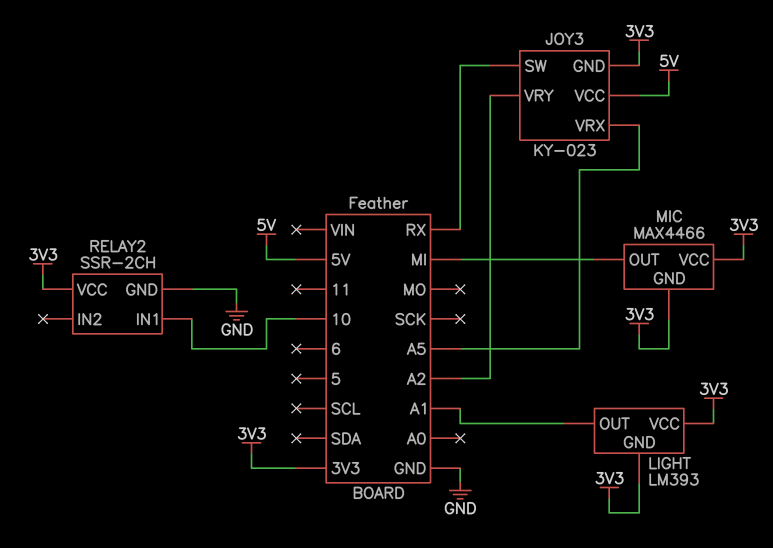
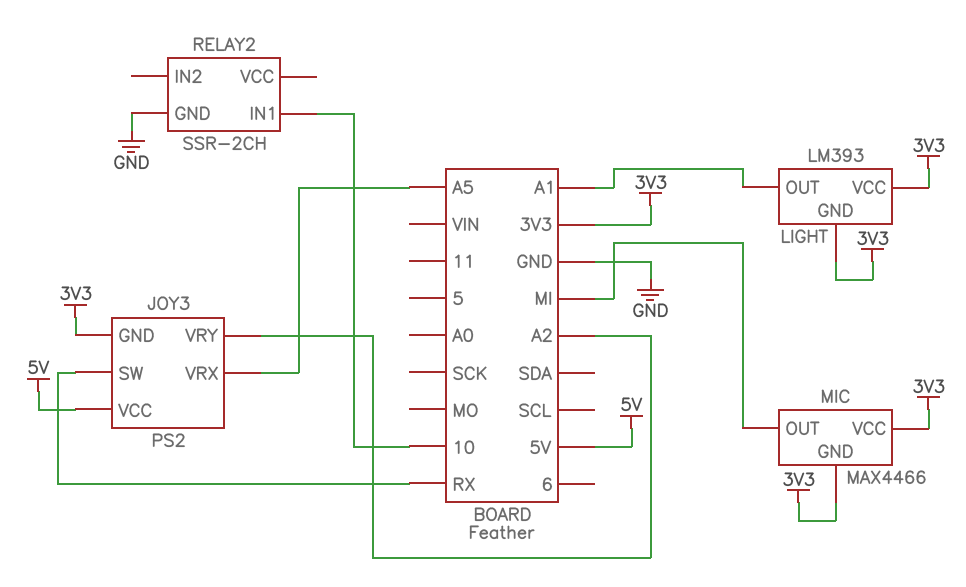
JOY3: KY-023 -> PS2
RELAY2 pin VCC: 3V3 -> none

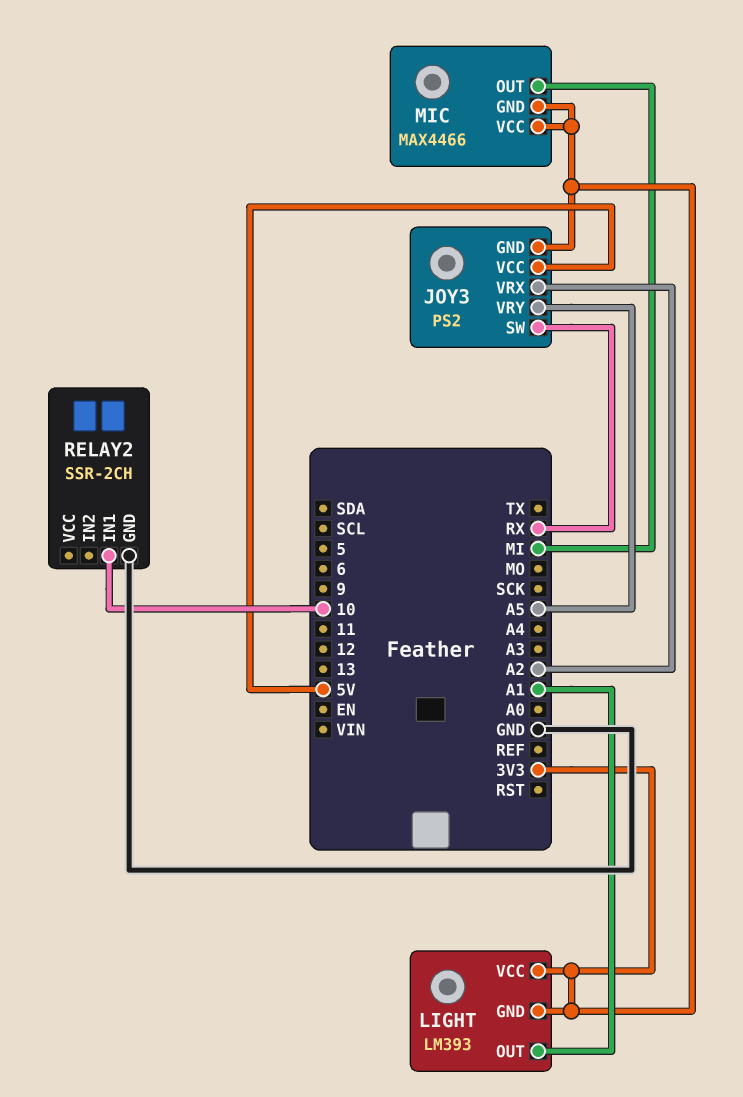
JOY3 pin VRX: A5 -> A2
JOY3 pin VRY: A2 -> A5

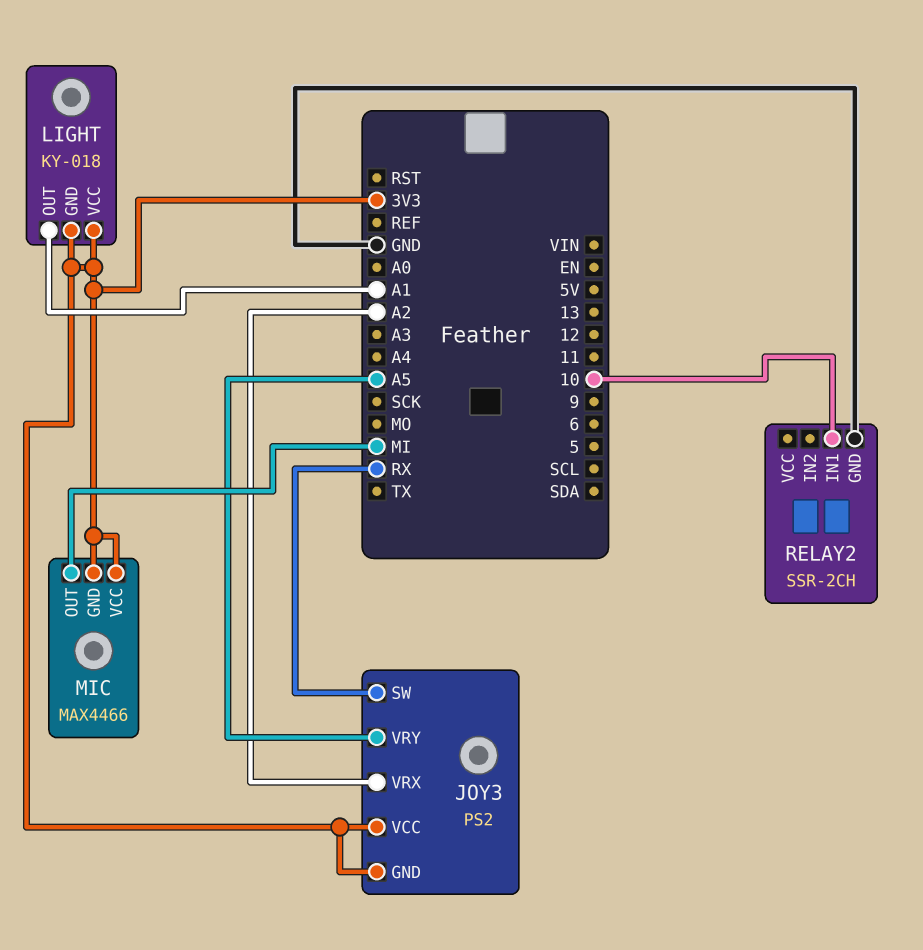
JOY3 pin VCC: 5V -> 3V3
LIGHT: LM393 -> KY-018

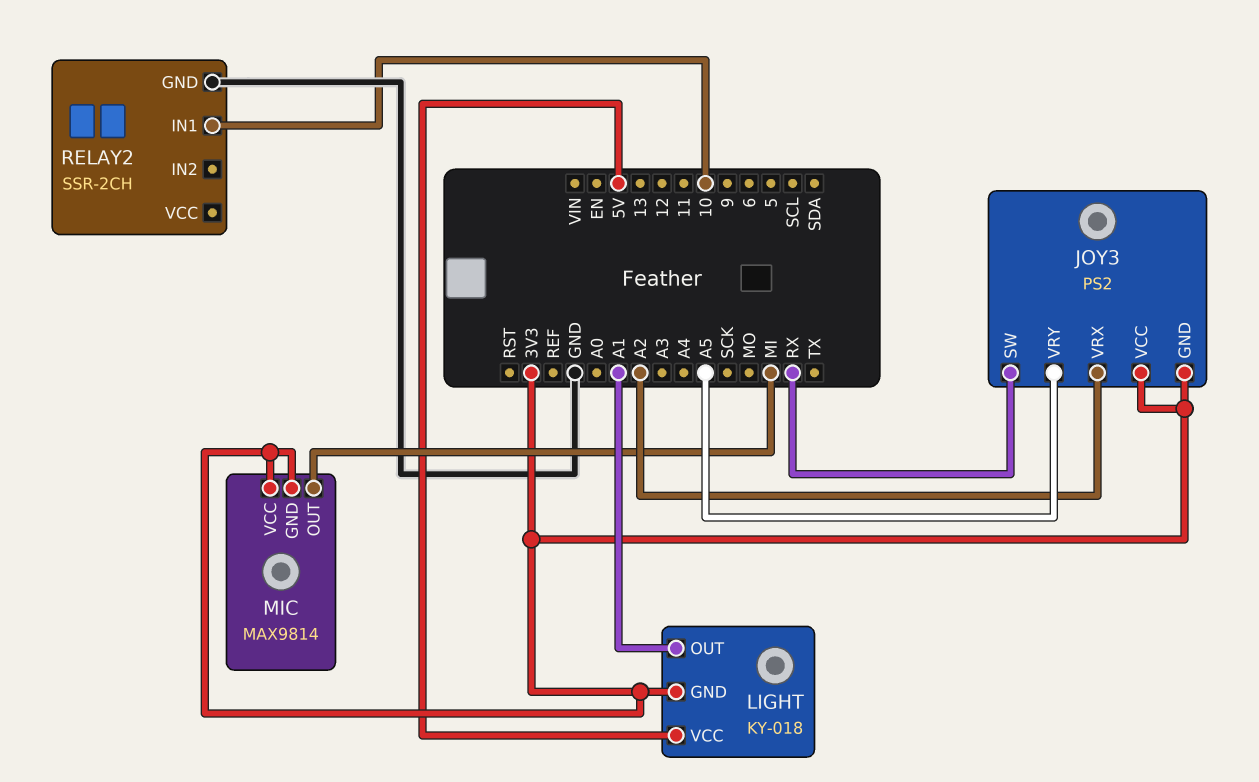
LIGHT pin VCC: 3V3 -> 5V
MIC: MAX4466 -> MAX9814

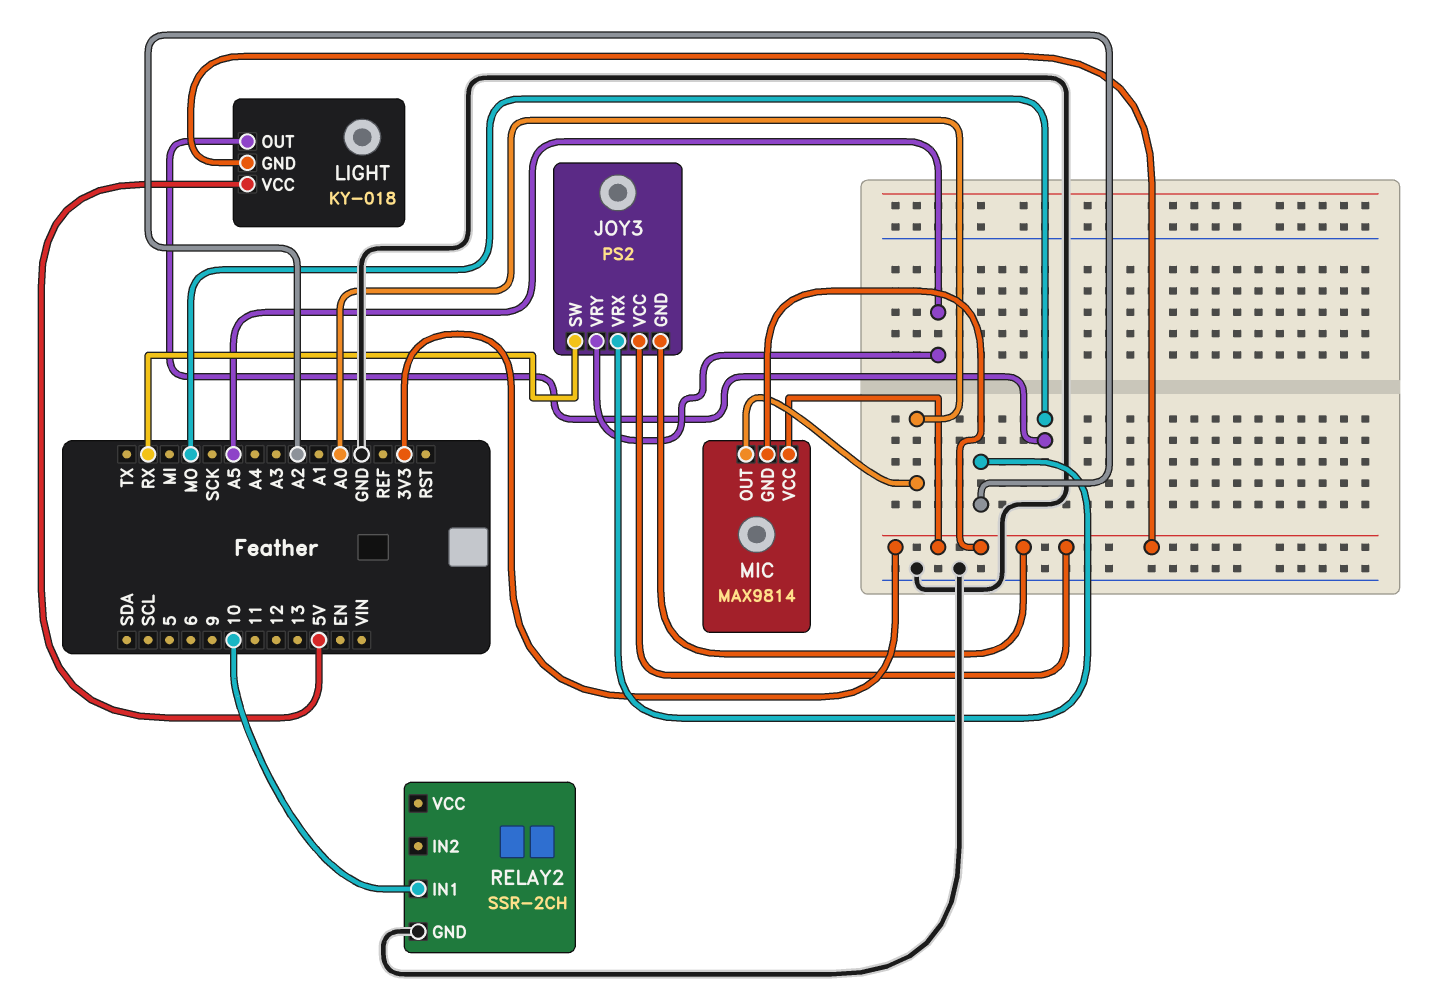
LIGHT pin OUT: A1 -> MO
MIC pin OUT: MI -> A0

